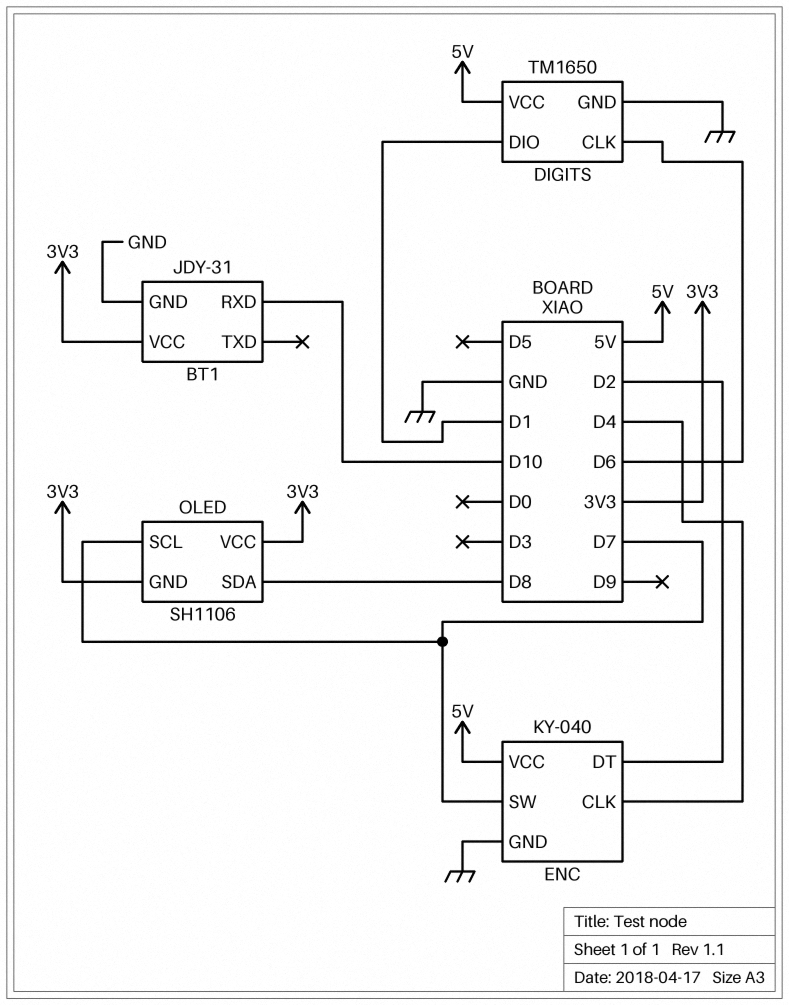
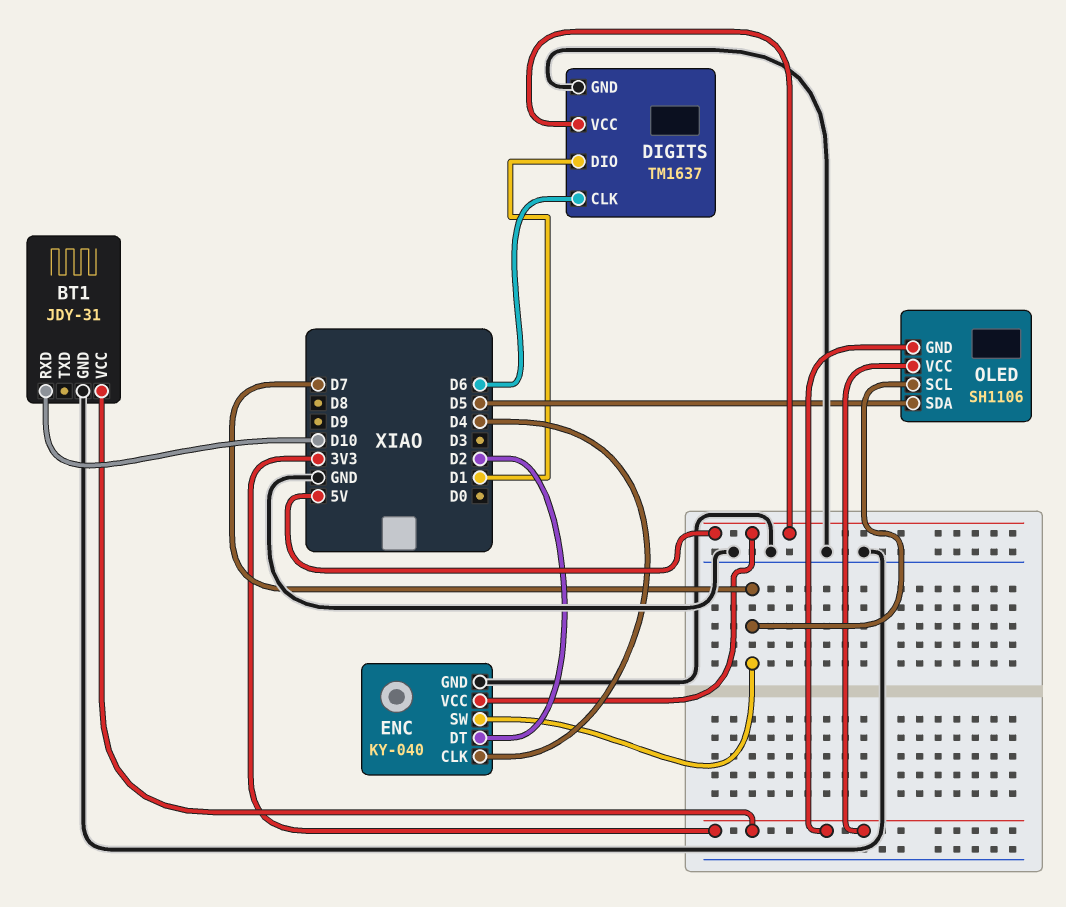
DIGITS: TM1650 -> TM1637
OLED pin SDA: D8 -> D5

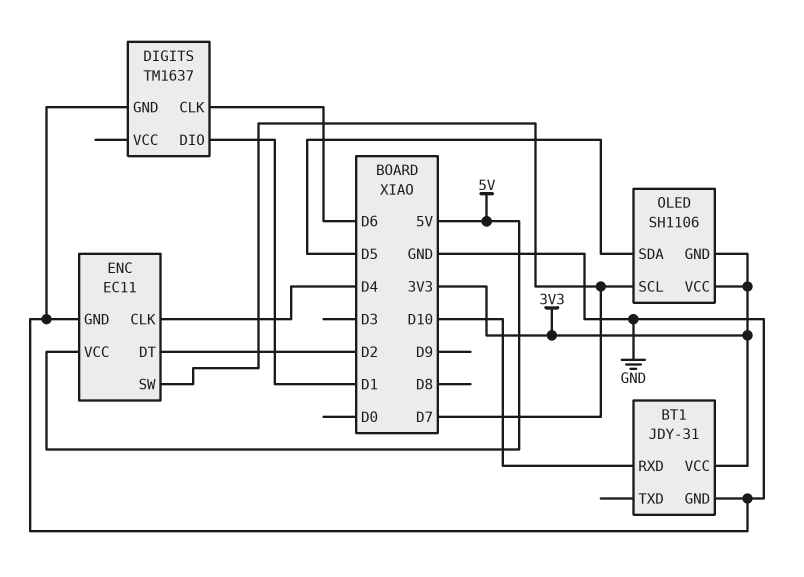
DIGITS pin VCC: 5V -> none
ENC: KY-040 -> EC11

